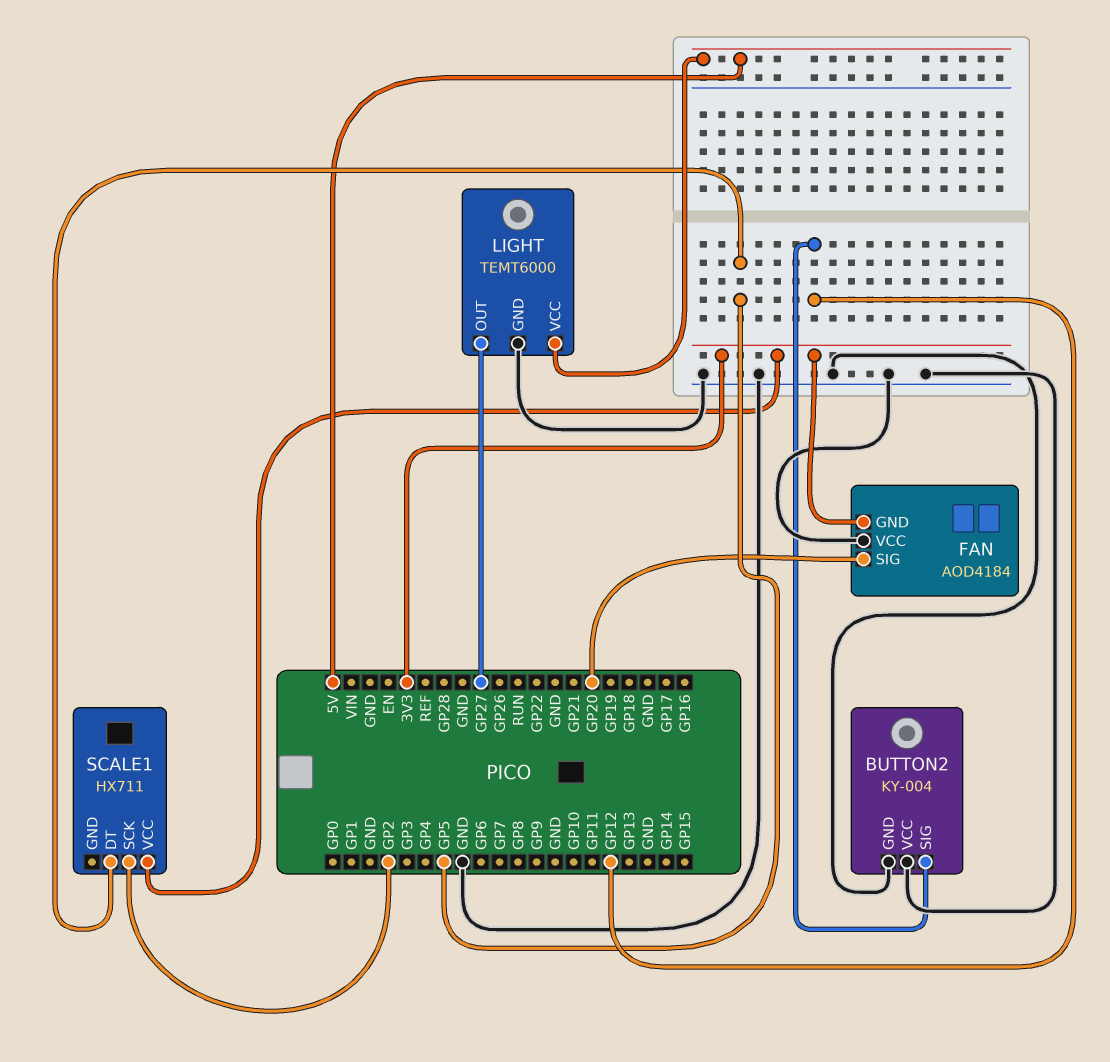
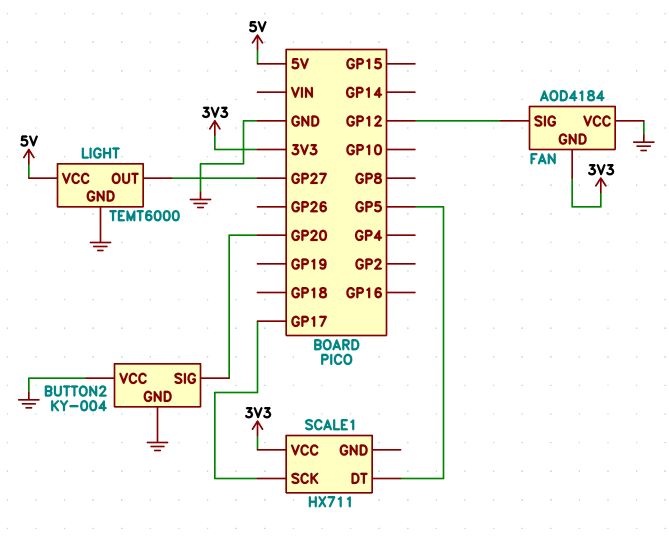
BUTTON2 pin SIG: GP12 -> GP20
FAN pin SIG: GP20 -> GP12
SCALE1 pin SCK: GP2 -> GP17

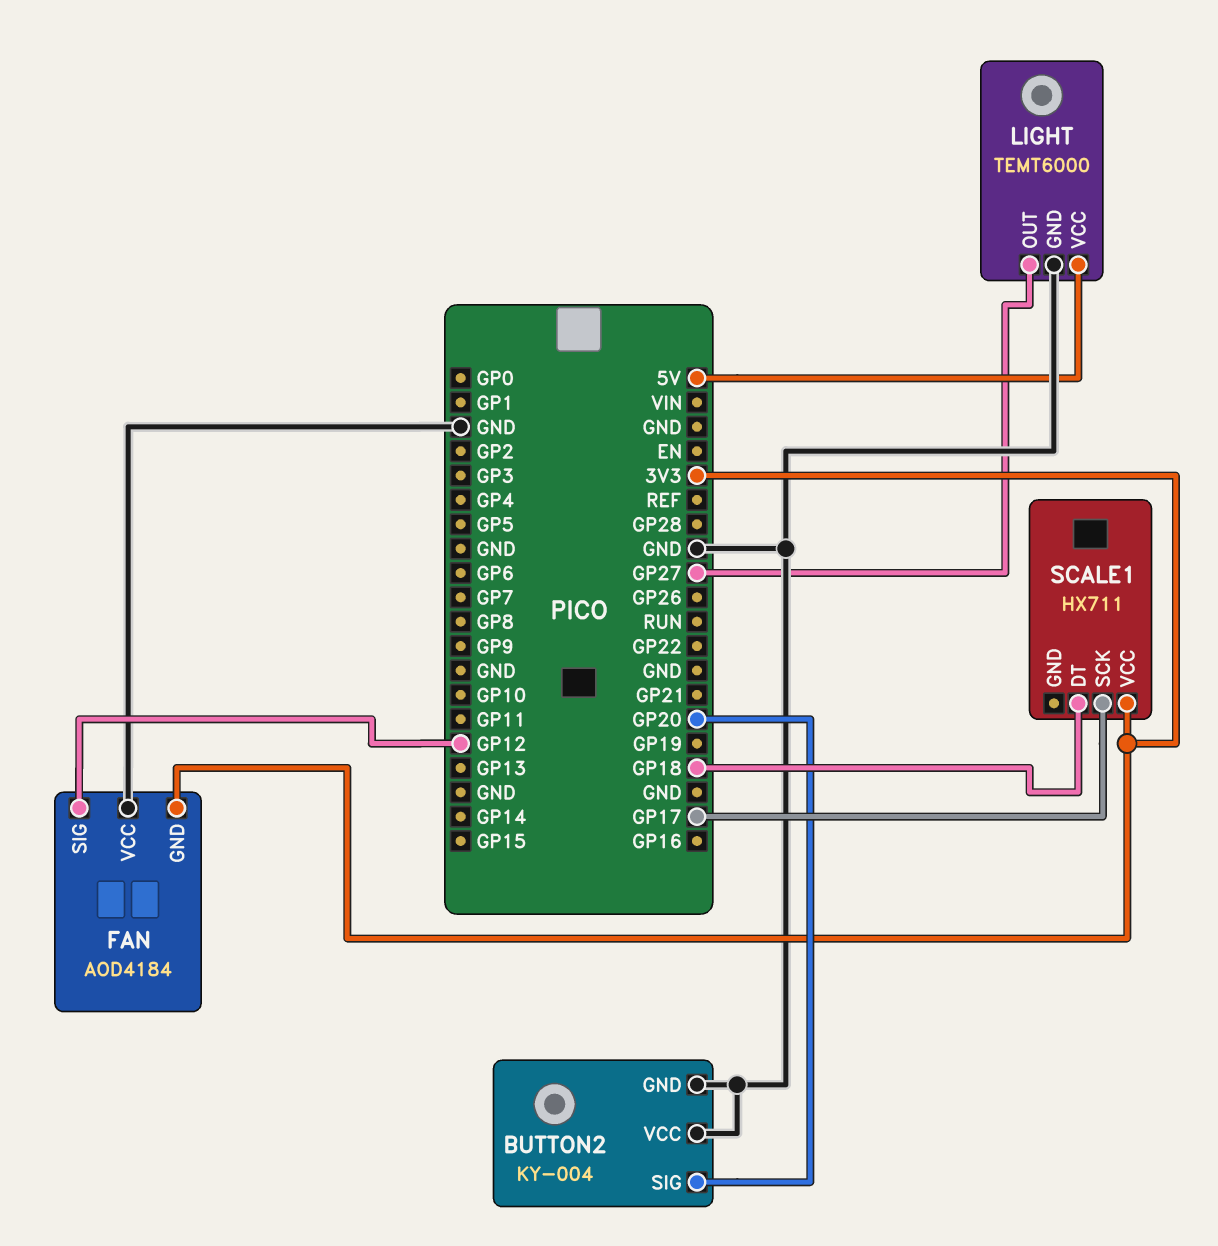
SCALE1 pin DT: GP5 -> GP18

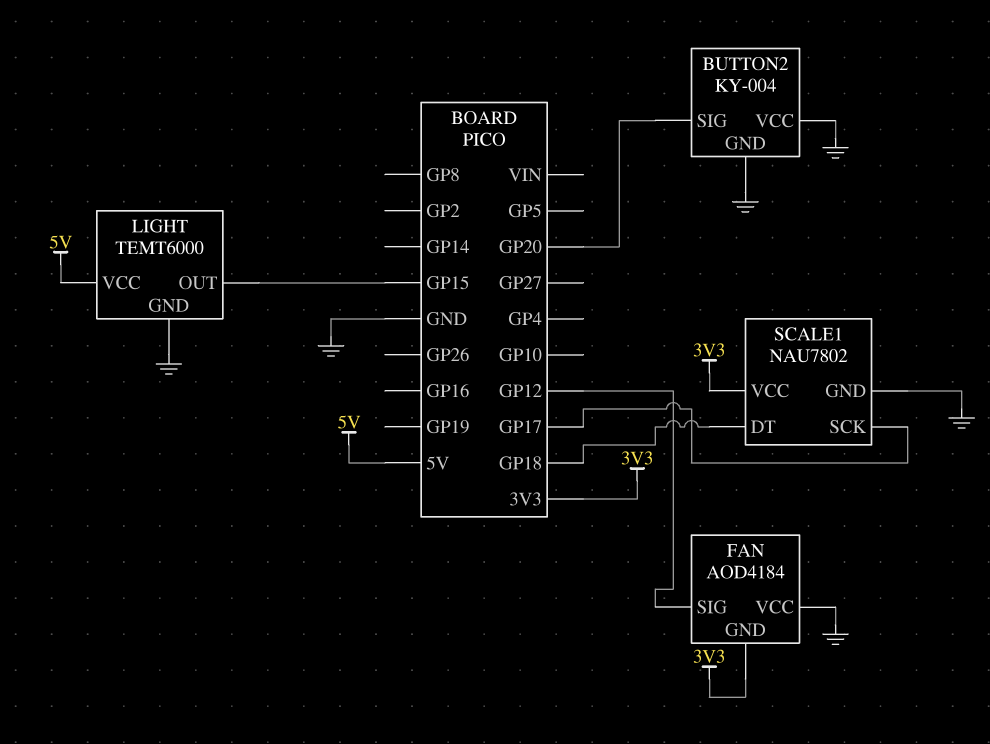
LIGHT pin OUT: GP27 -> GP15
SCALE1: HX711 -> NAU7802
SCALE1 pin GND: none -> GND

